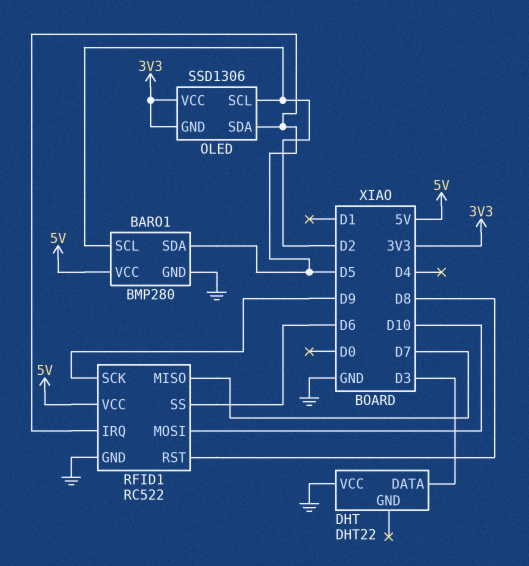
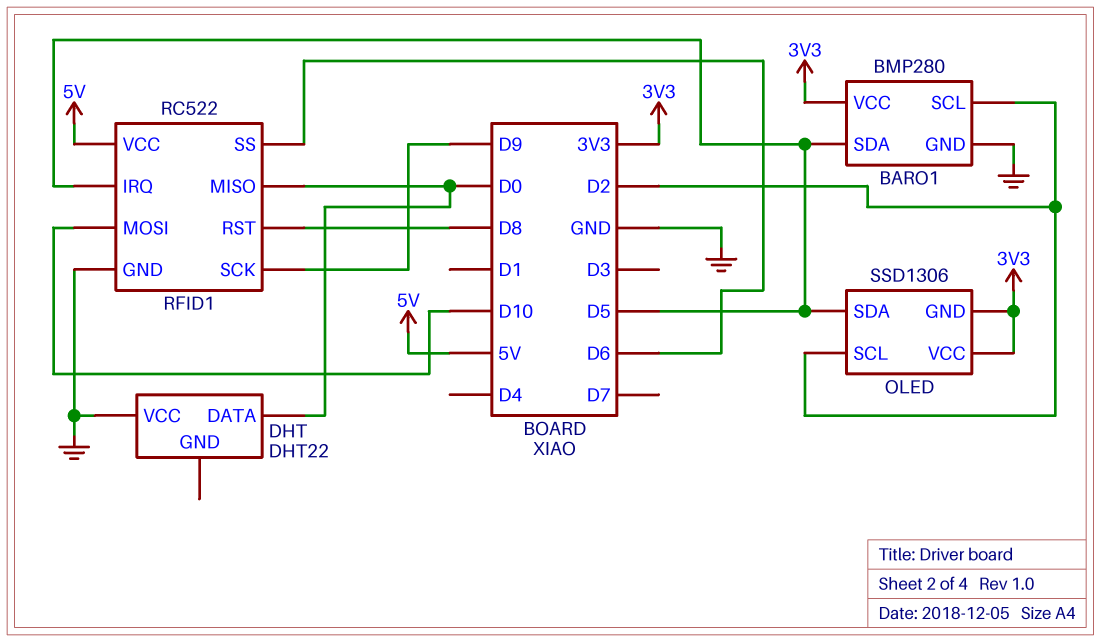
BARO1 pin VCC: 5V -> 3V3
DHT pin DATA: D3 -> D0
RFID1 pin MISO: D7 -> D0

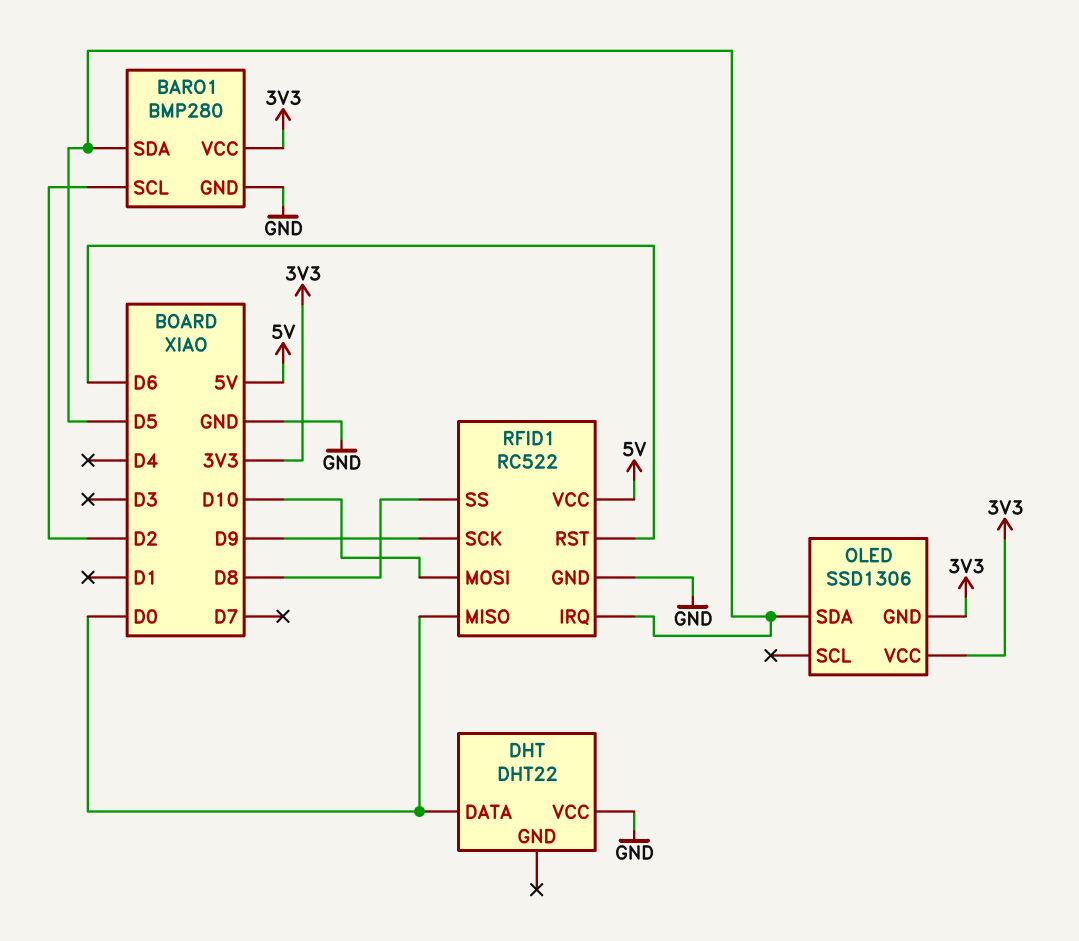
OLED pin SCL: D2 -> none
RFID1 pin RST: D8 -> D6
RFID1 pin SS: D6 -> D8

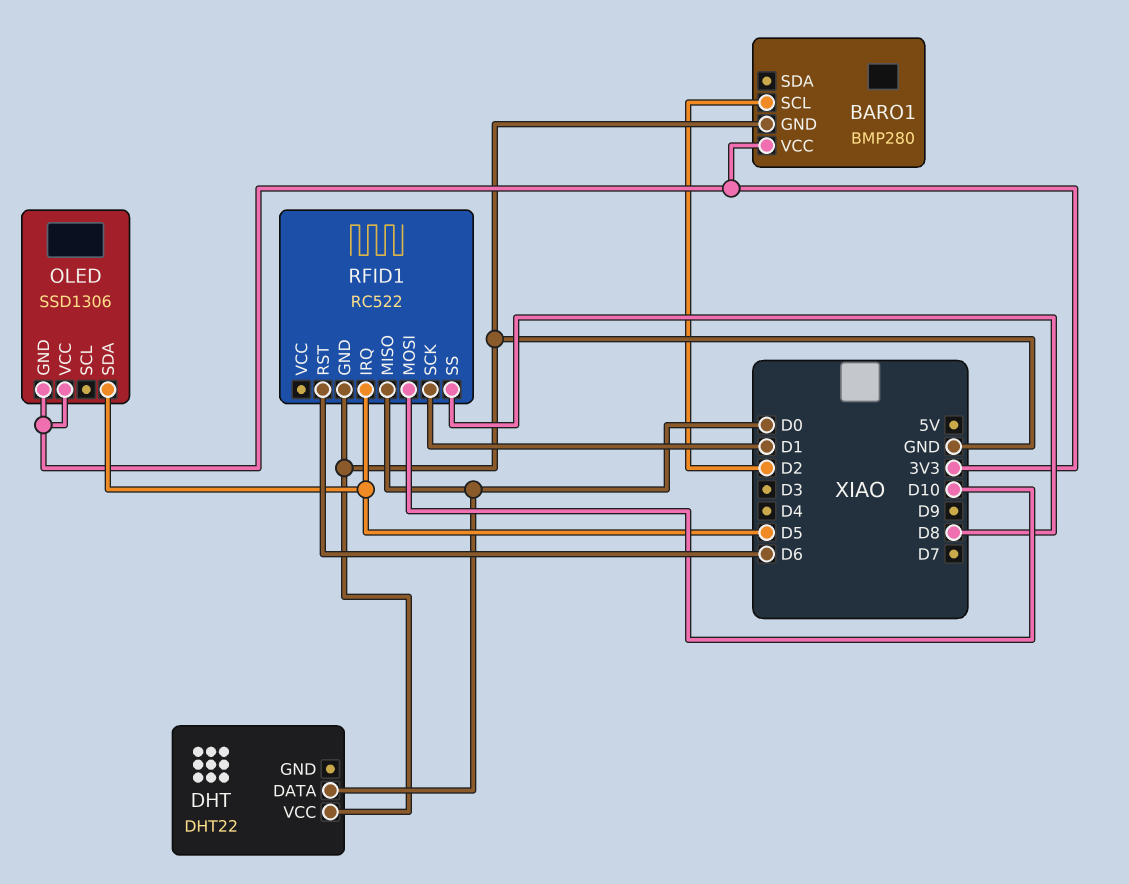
BARO1 pin SDA: D5 -> none
RFID1 pin SCK: D9 -> D1
RFID1 pin VCC: 5V -> none

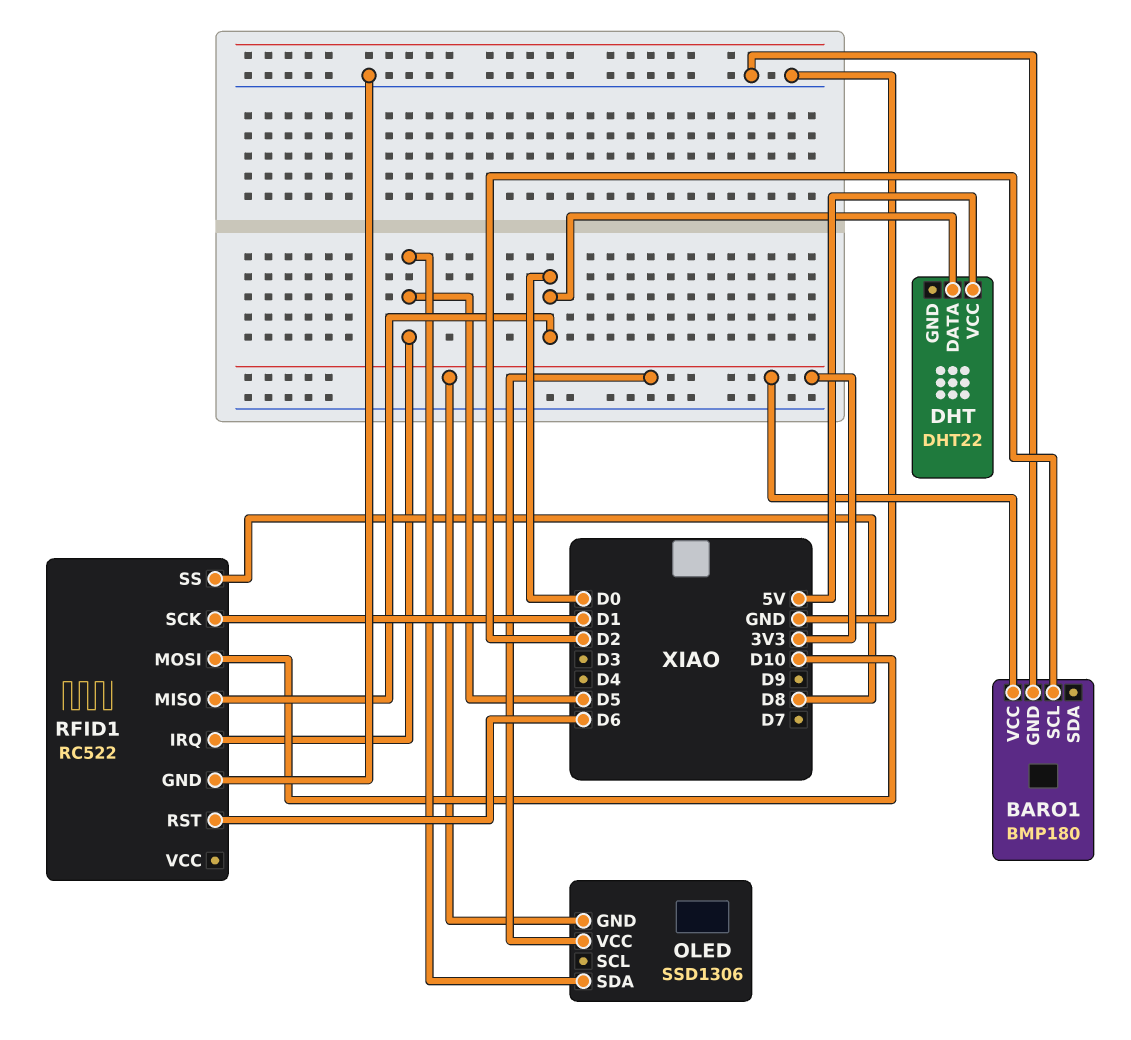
BARO1: BMP280 -> BMP180
DHT pin VCC: GND -> 5V

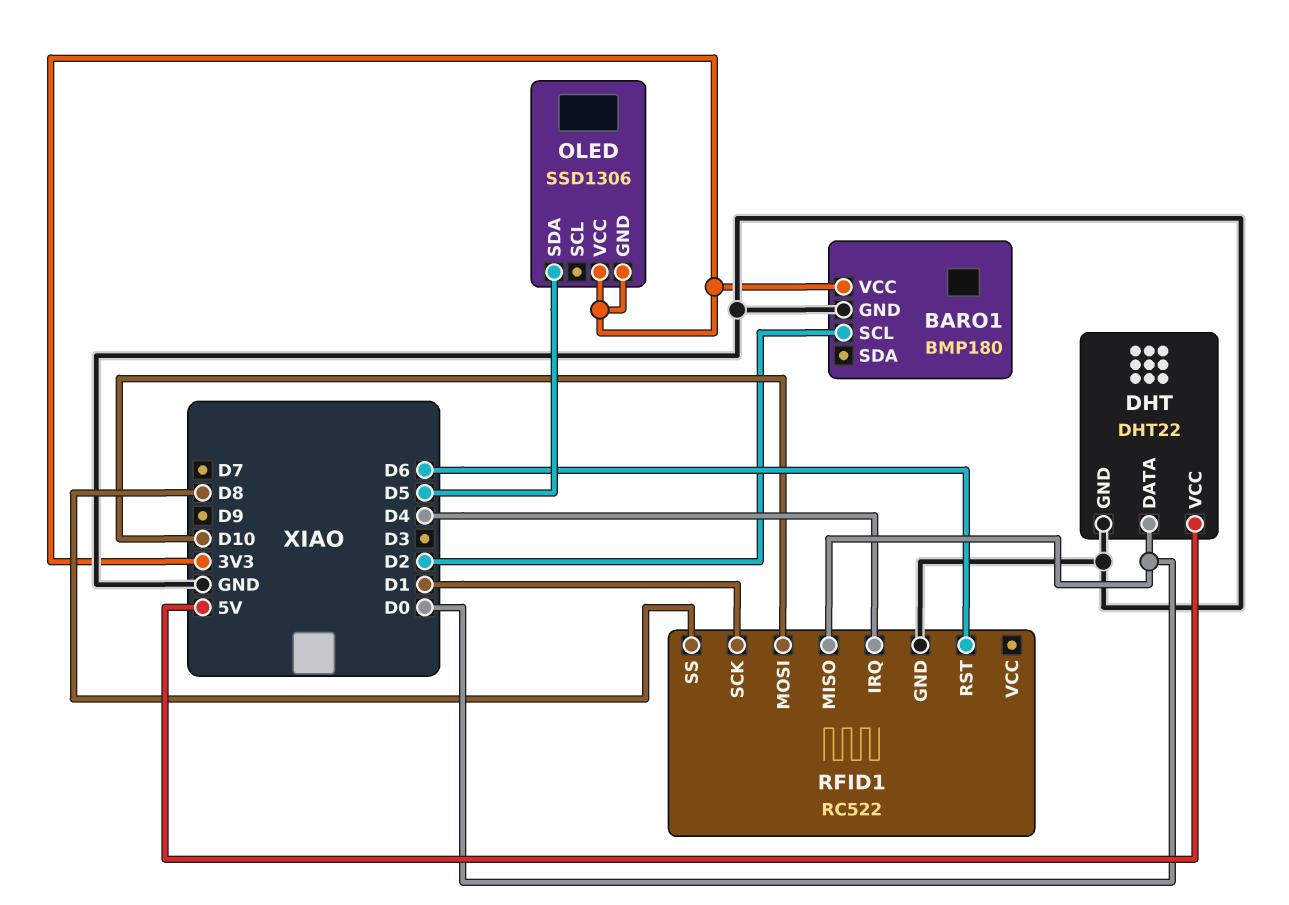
DHT pin GND: none -> GND
RFID1 pin IRQ: D5 -> D4

